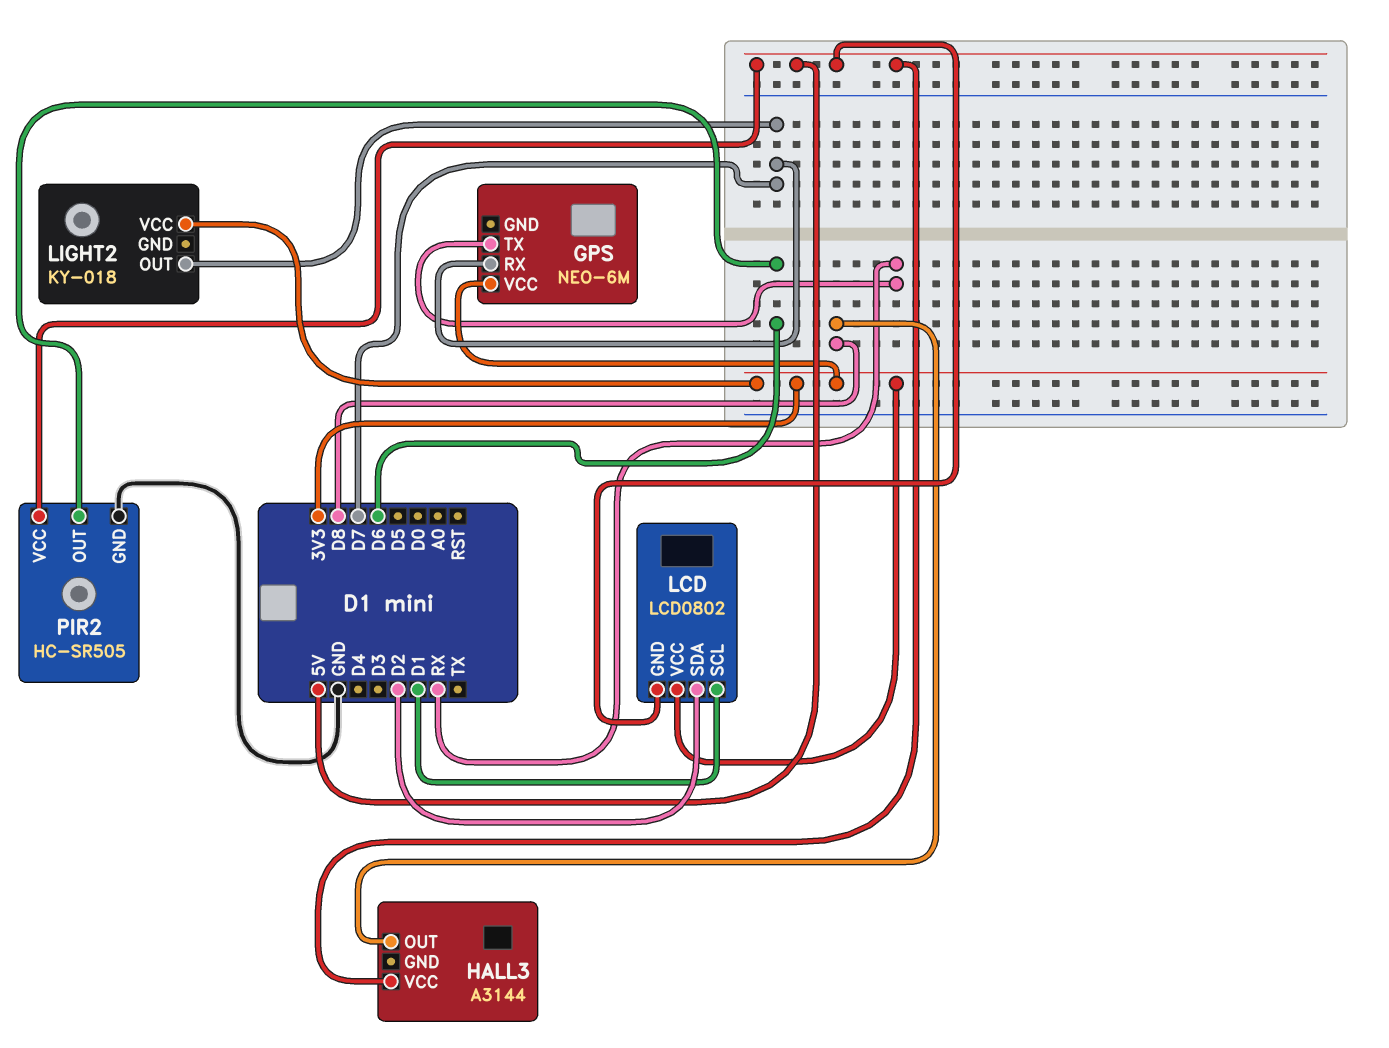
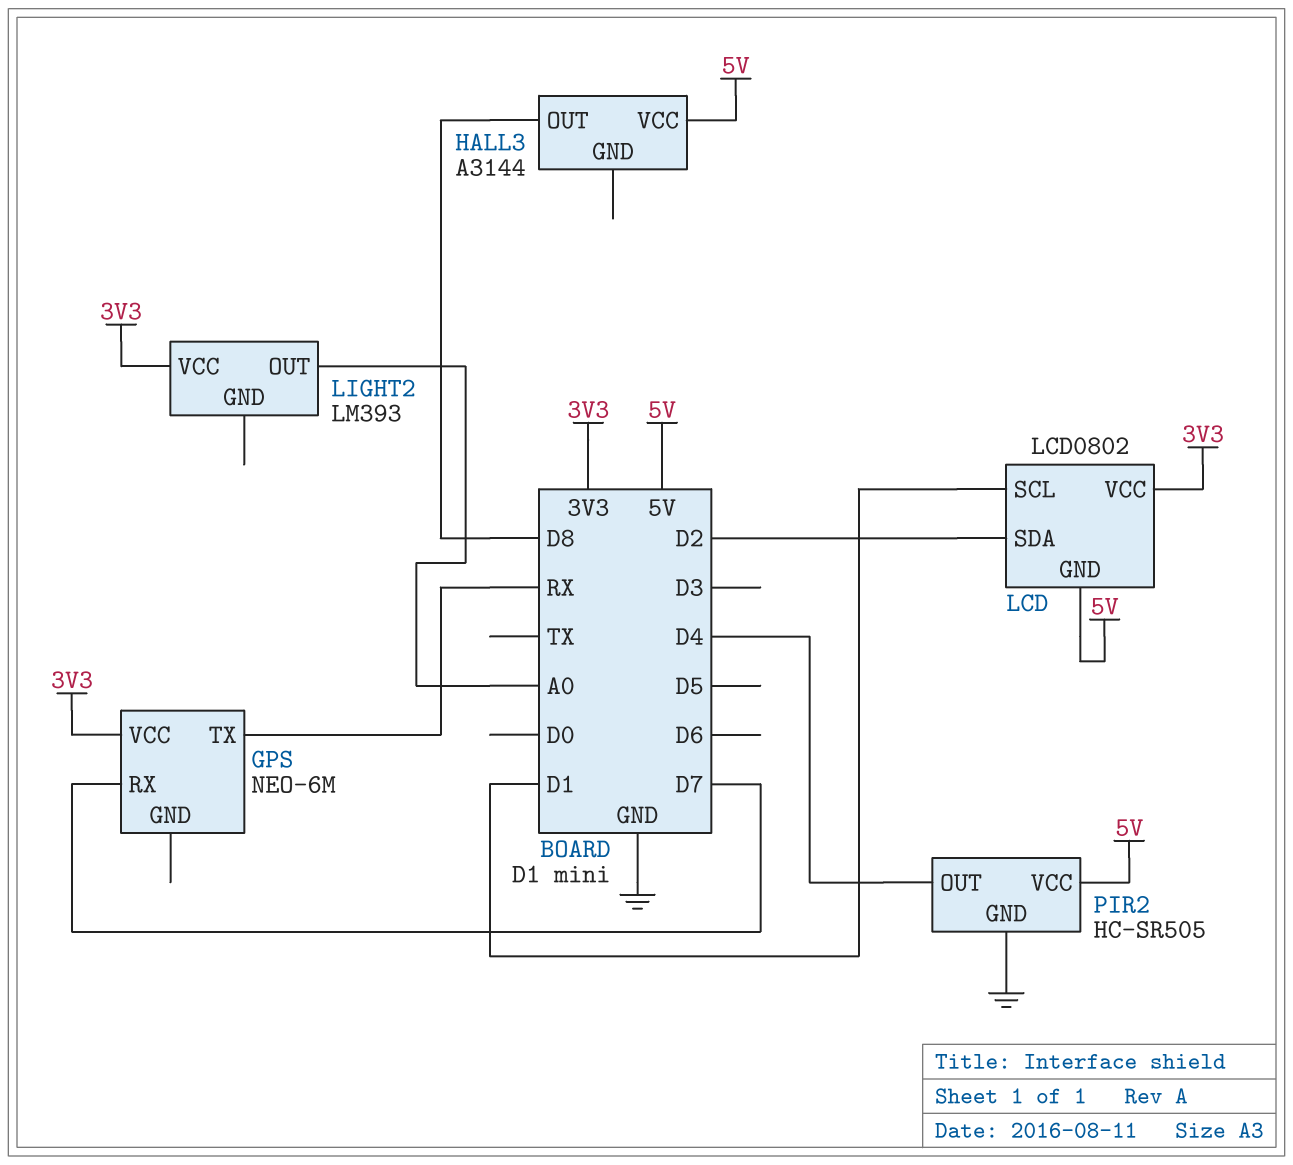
LIGHT2: KY-018 -> LM393
LIGHT2 pin OUT: D7 -> A0
PIR2 pin OUT: D6 -> D4

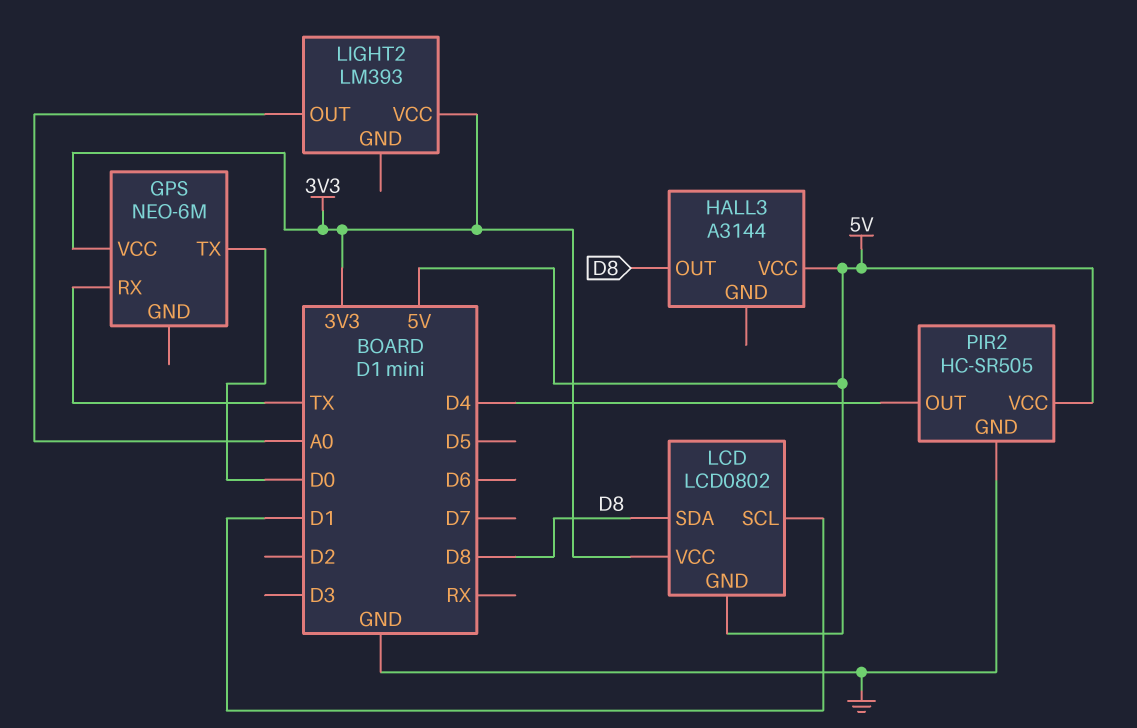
GPS pin RX: D7 -> TX
GPS pin TX: RX -> D0
LCD pin SDA: D2 -> D8

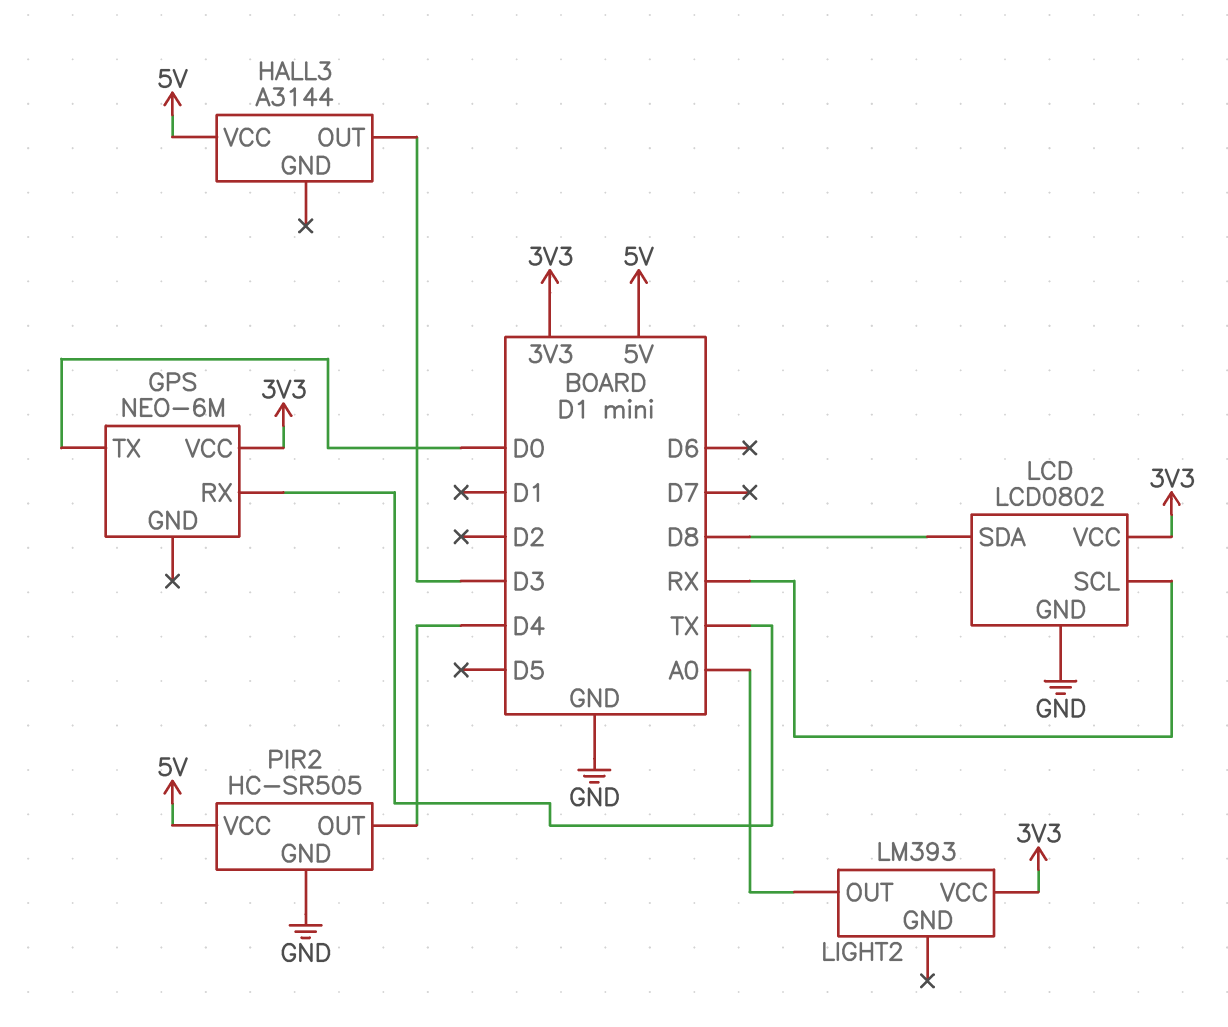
HALL3 pin OUT: D8 -> D3
LCD pin GND: 5V -> GND
LCD pin SCL: D1 -> RX

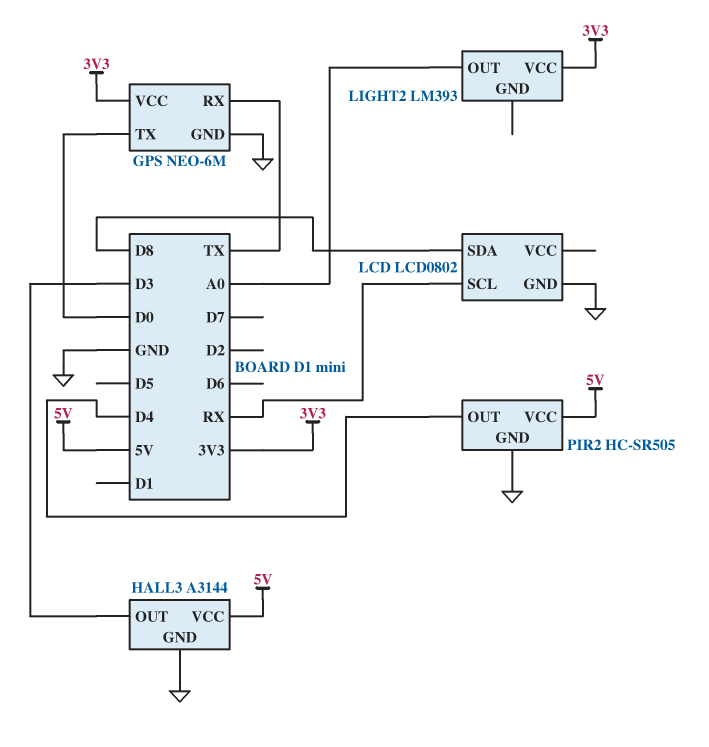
GPS pin GND: none -> GND
HALL3 pin GND: none -> GND
LCD pin VCC: 3V3 -> none

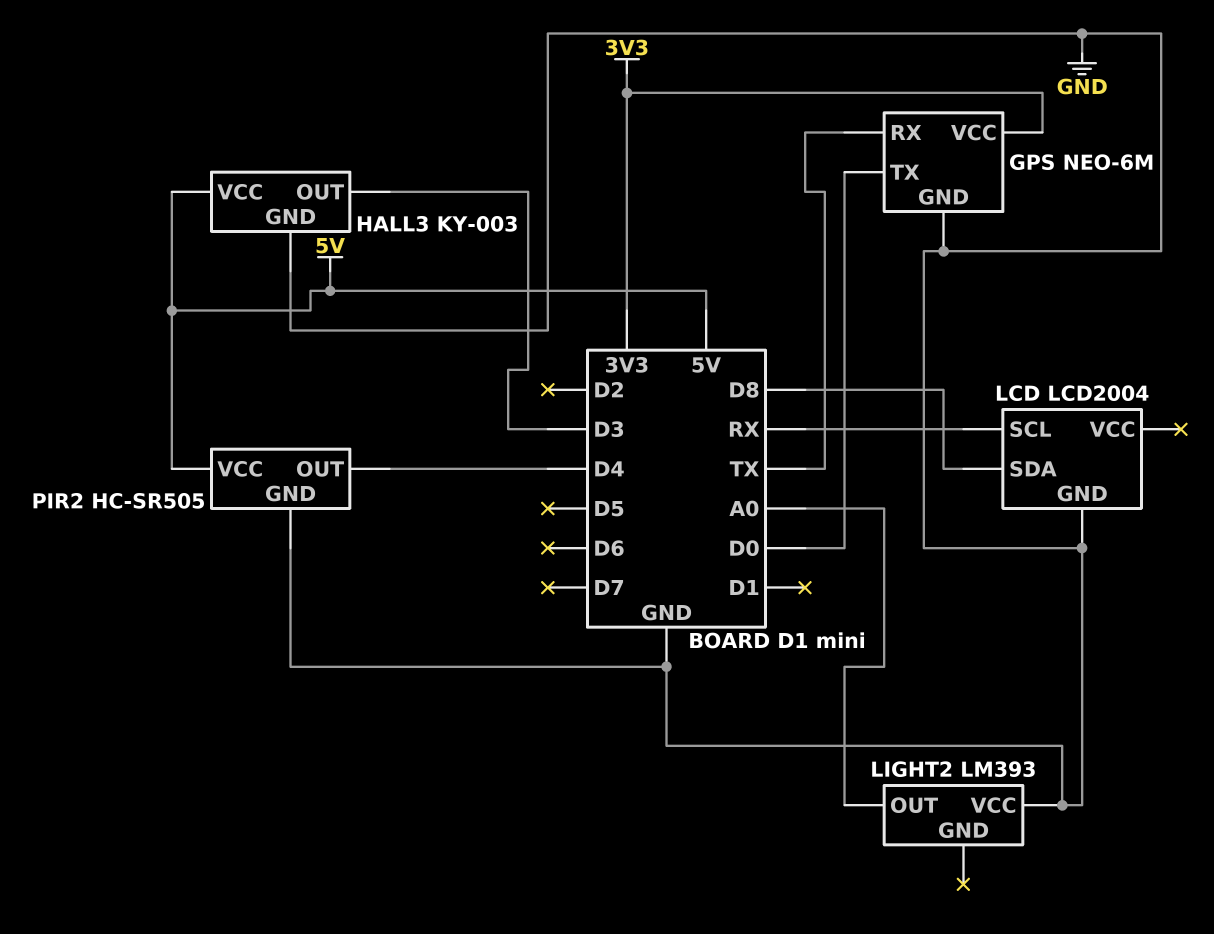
HALL3: A3144 -> KY-003
LCD: LCD0802 -> LCD2004
LIGHT2 pin VCC: 3V3 -> GND

